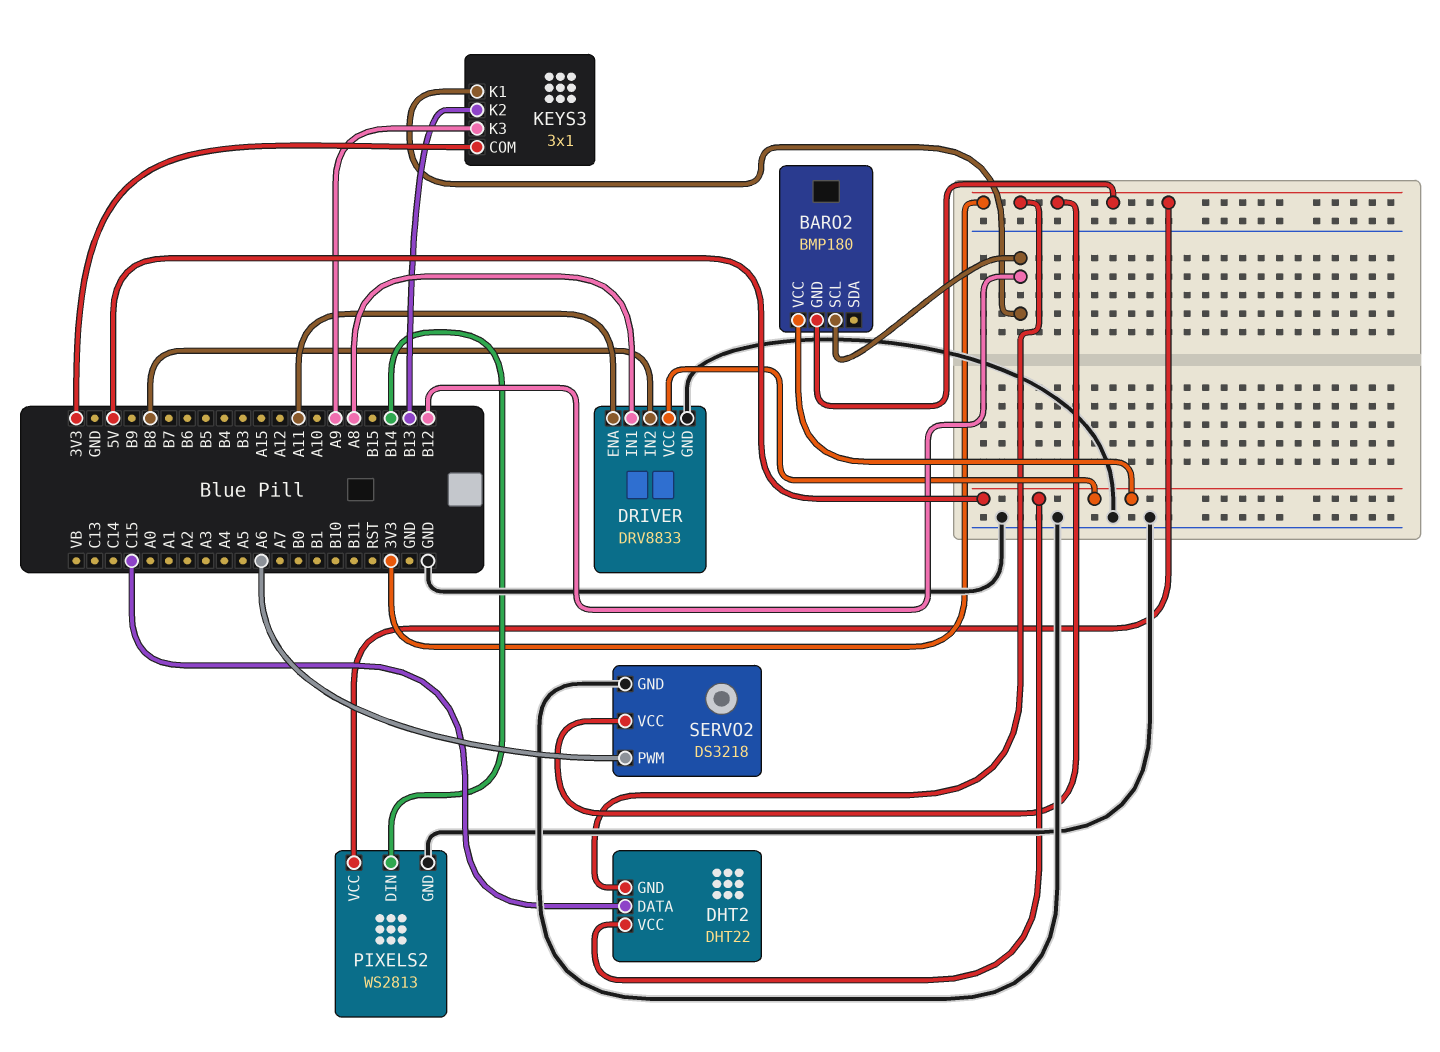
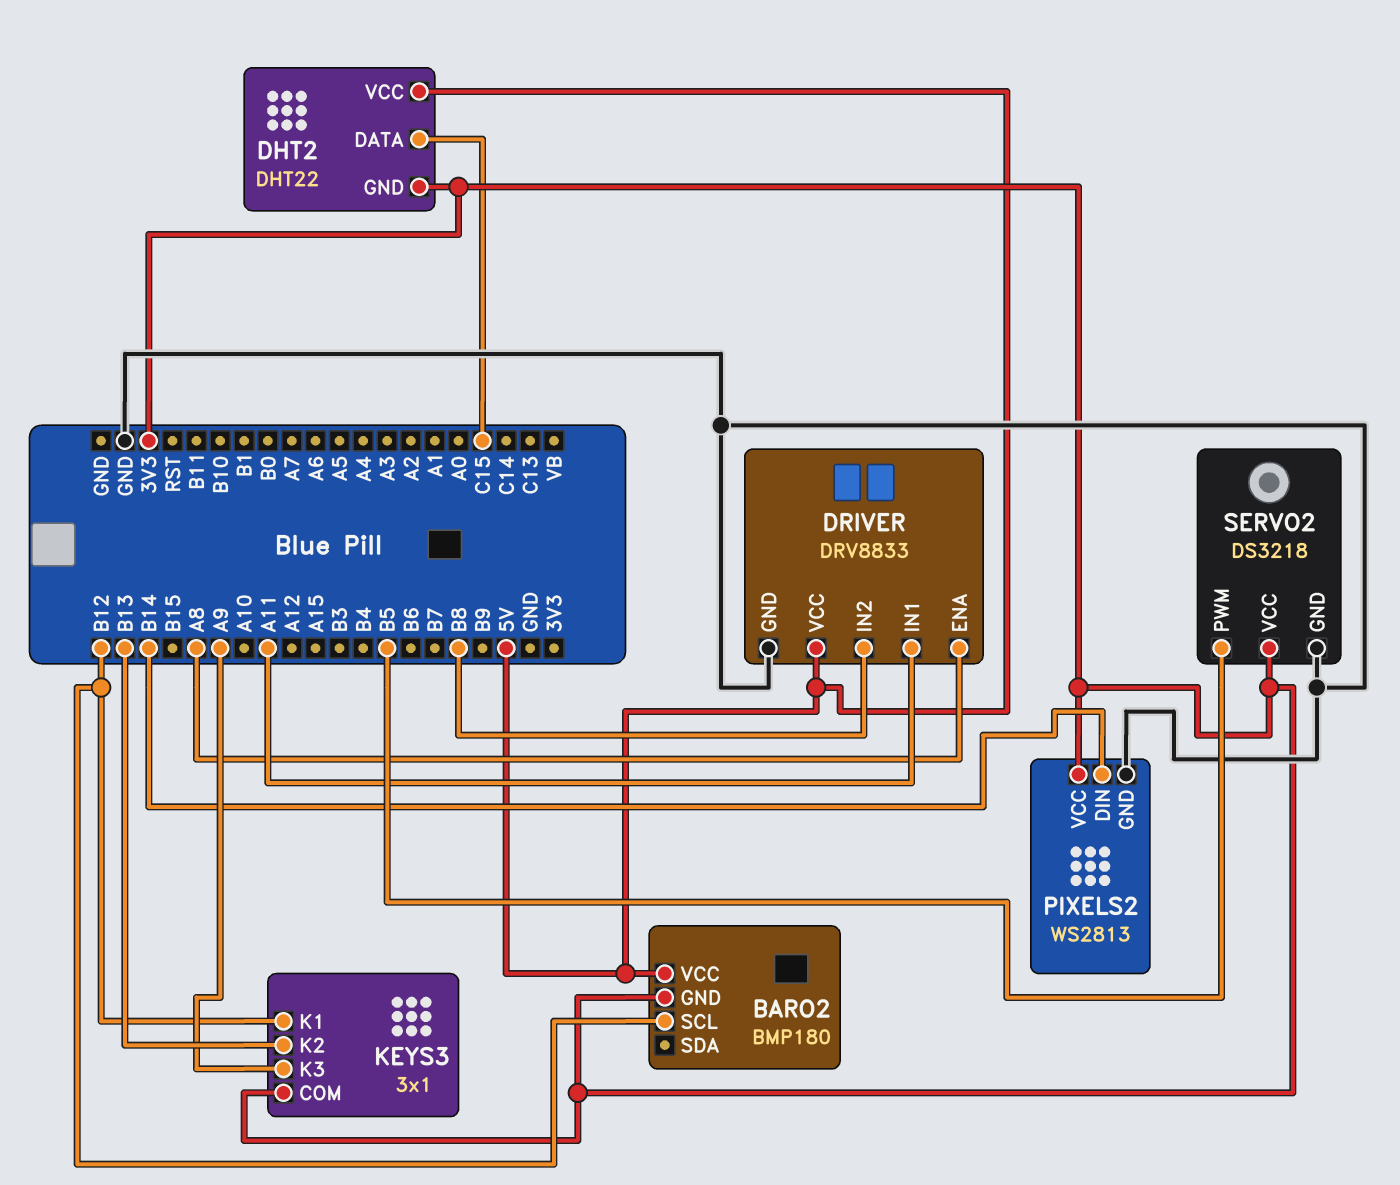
DRIVER pin ENA: A11 -> A8
DRIVER pin IN1: A8 -> A11
SERVO2 pin PWM: A6 -> B5

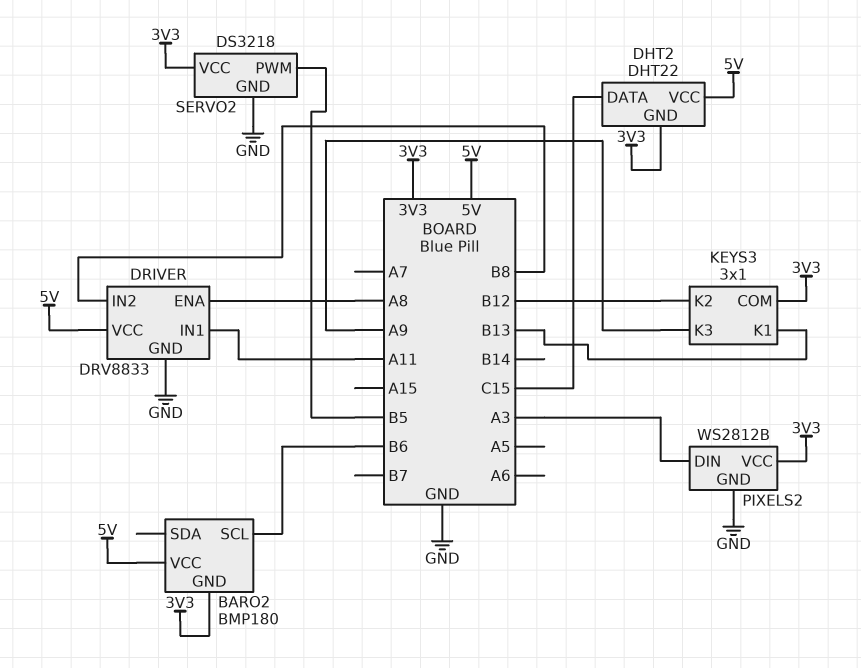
BARO2 pin SCL: B12 -> B6
KEYS3 pin K1: B12 -> B13
KEYS3 pin K2: B13 -> B12
PIXELS2: WS2813 -> WS2812B
PIXELS2 pin DIN: B14 -> A3

